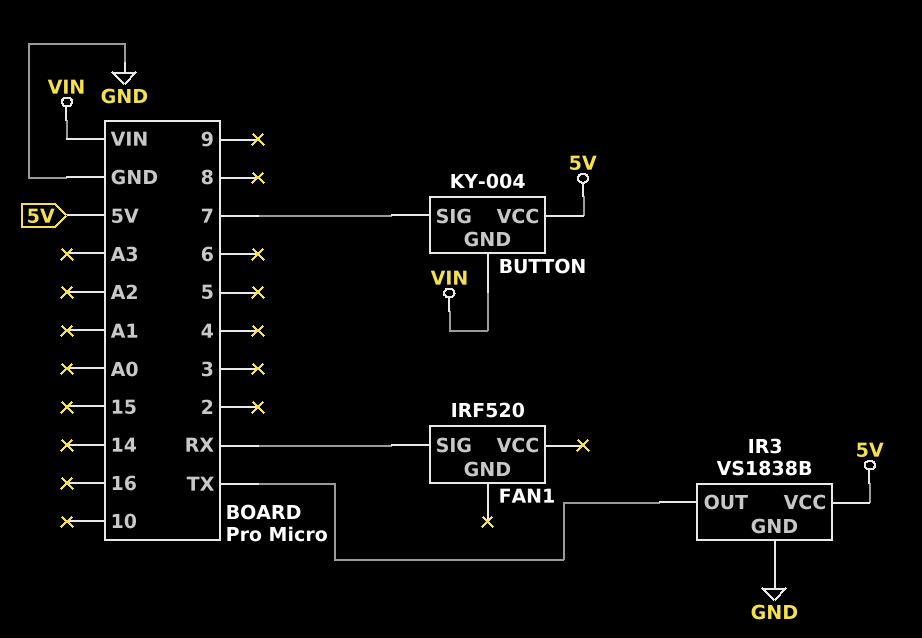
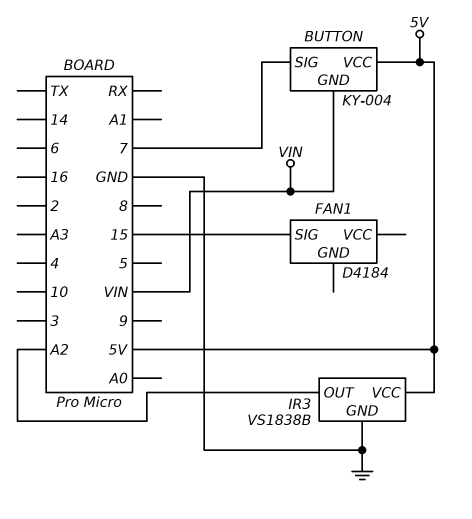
FAN1: IRF520 -> D4184
FAN1 pin SIG: RX -> 15
IR3 pin OUT: TX -> A2

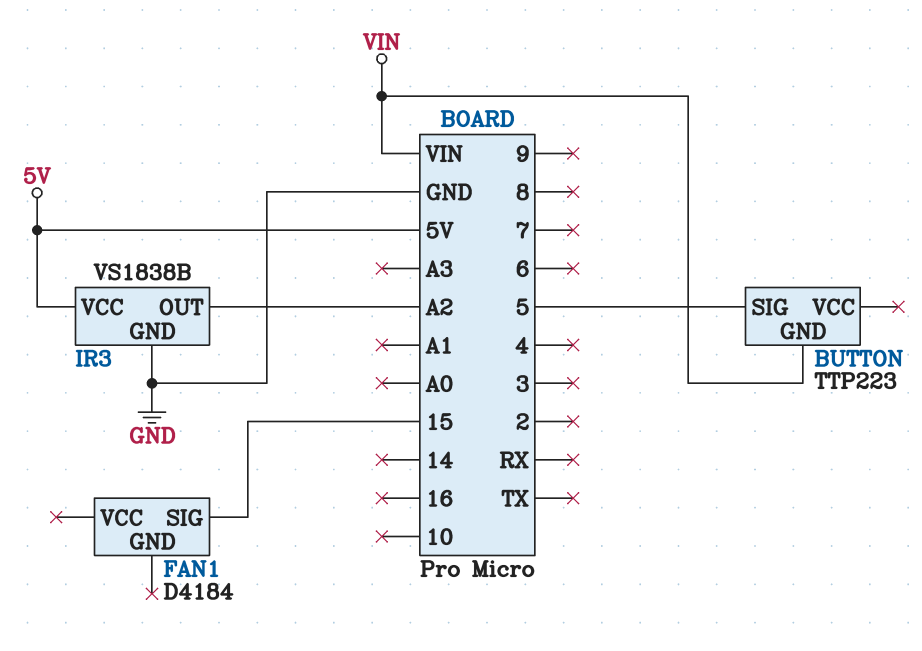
BUTTON: KY-004 -> TTP223
BUTTON pin SIG: 7 -> 5
BUTTON pin VCC: 5V -> none

